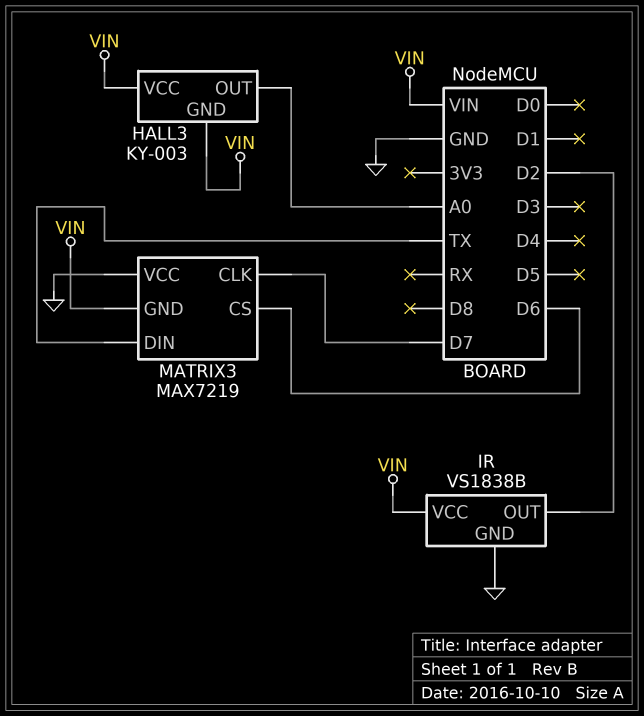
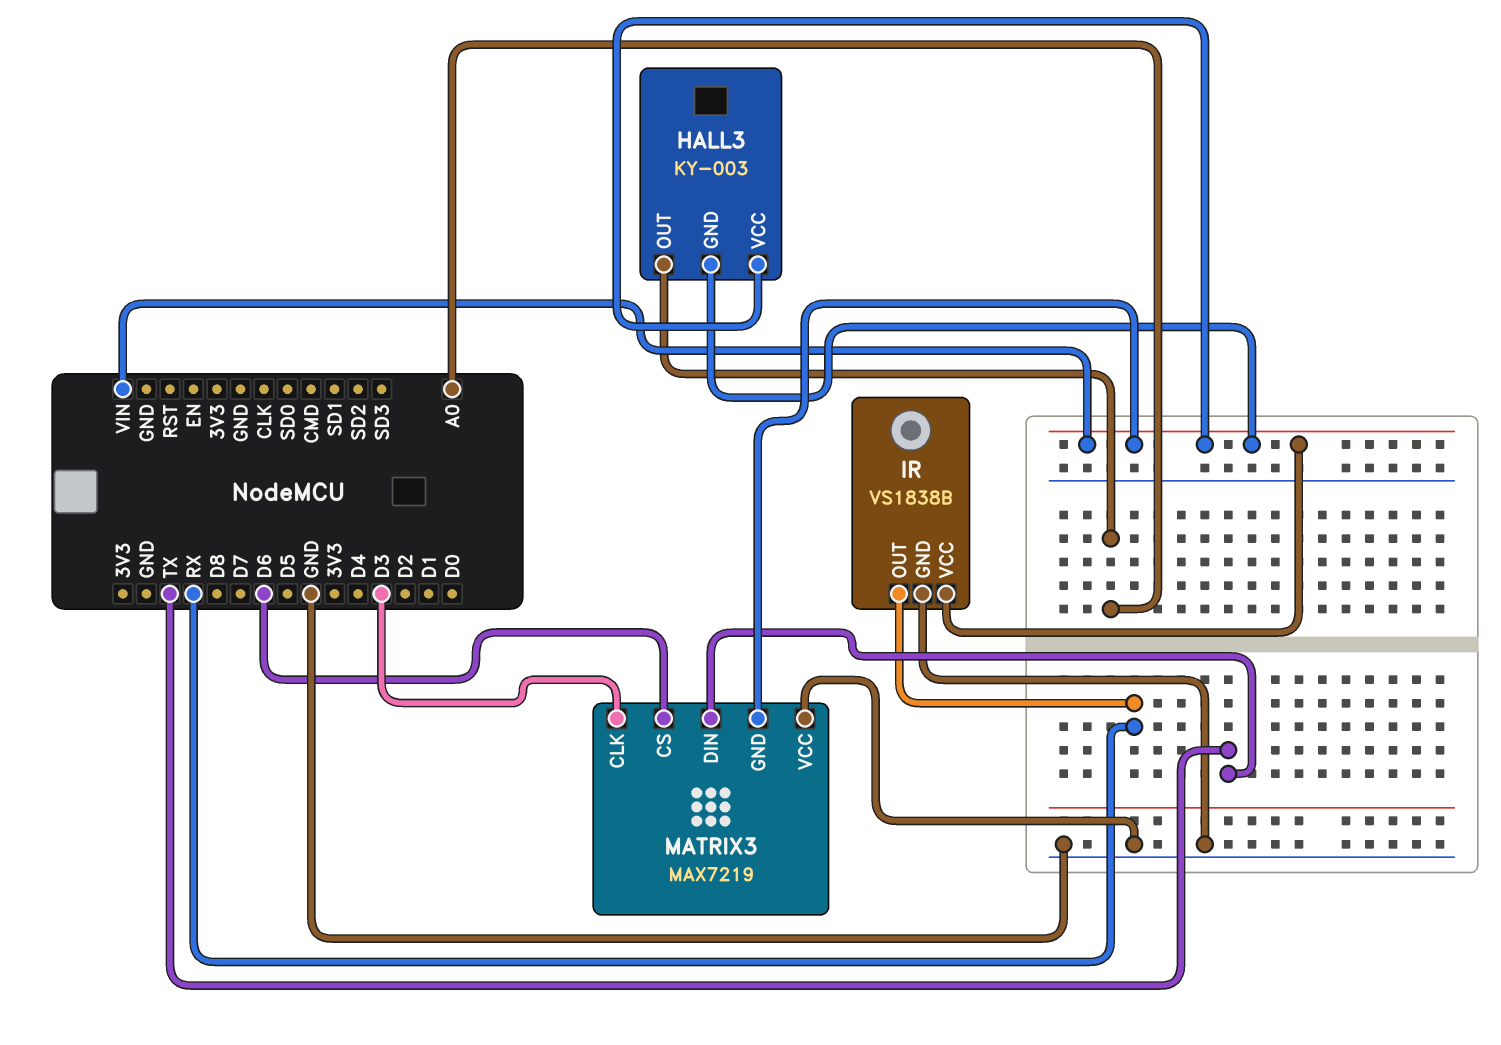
IR pin OUT: D2 -> RX
MATRIX3 pin CLK: D7 -> D3

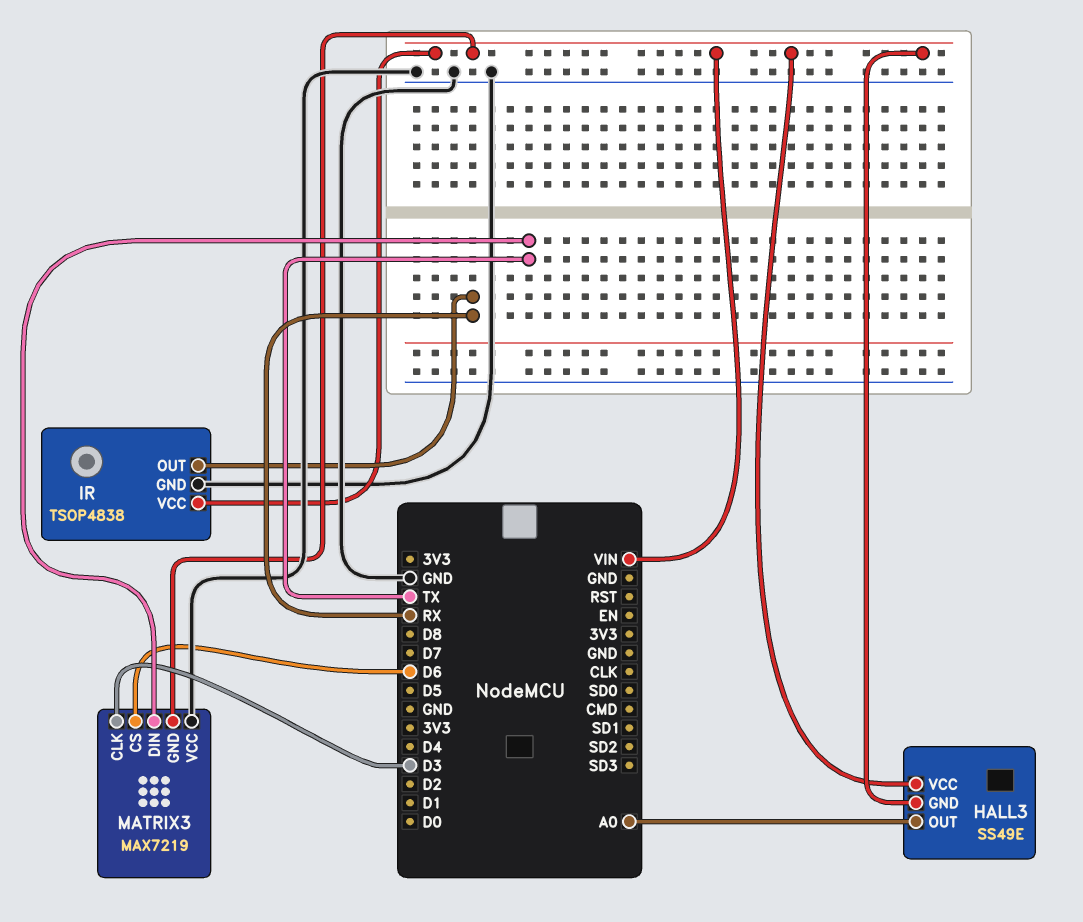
HALL3: KY-003 -> SS49E
IR: VS1838B -> TSOP4838

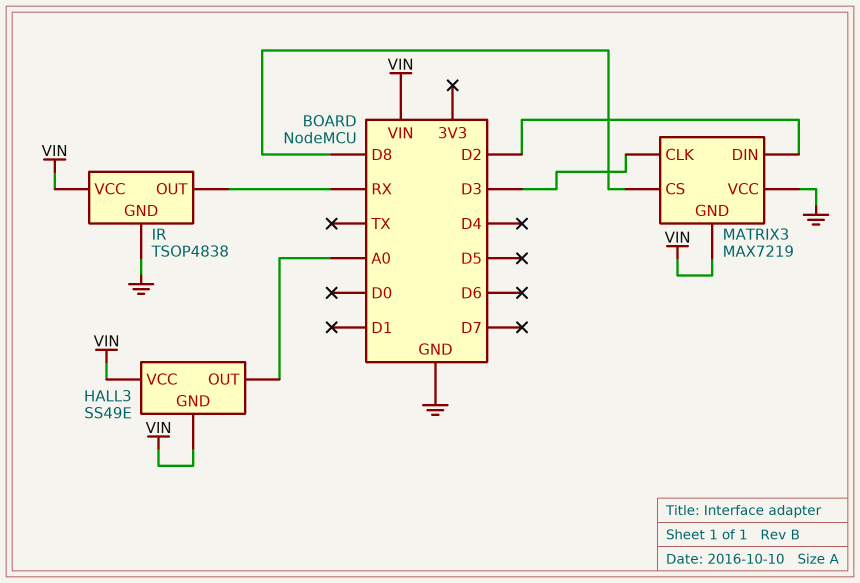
MATRIX3 pin CS: D6 -> D8
MATRIX3 pin DIN: TX -> D2

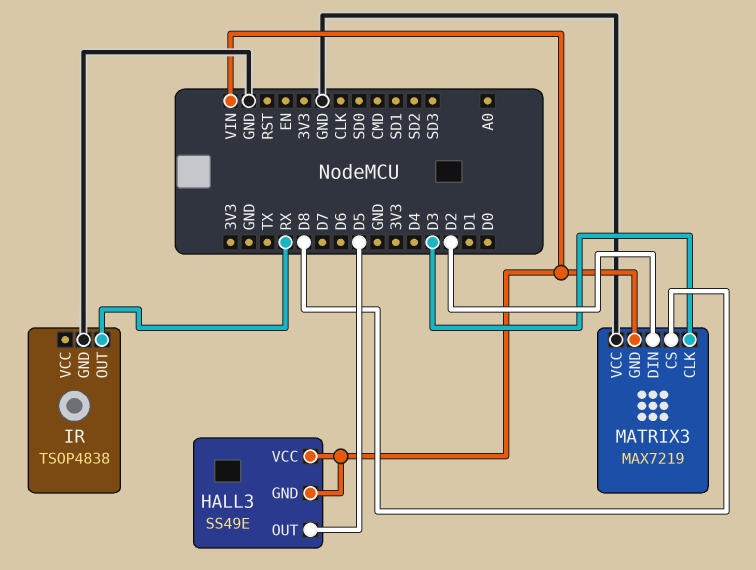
HALL3 pin OUT: A0 -> D5
IR pin VCC: VIN -> none

